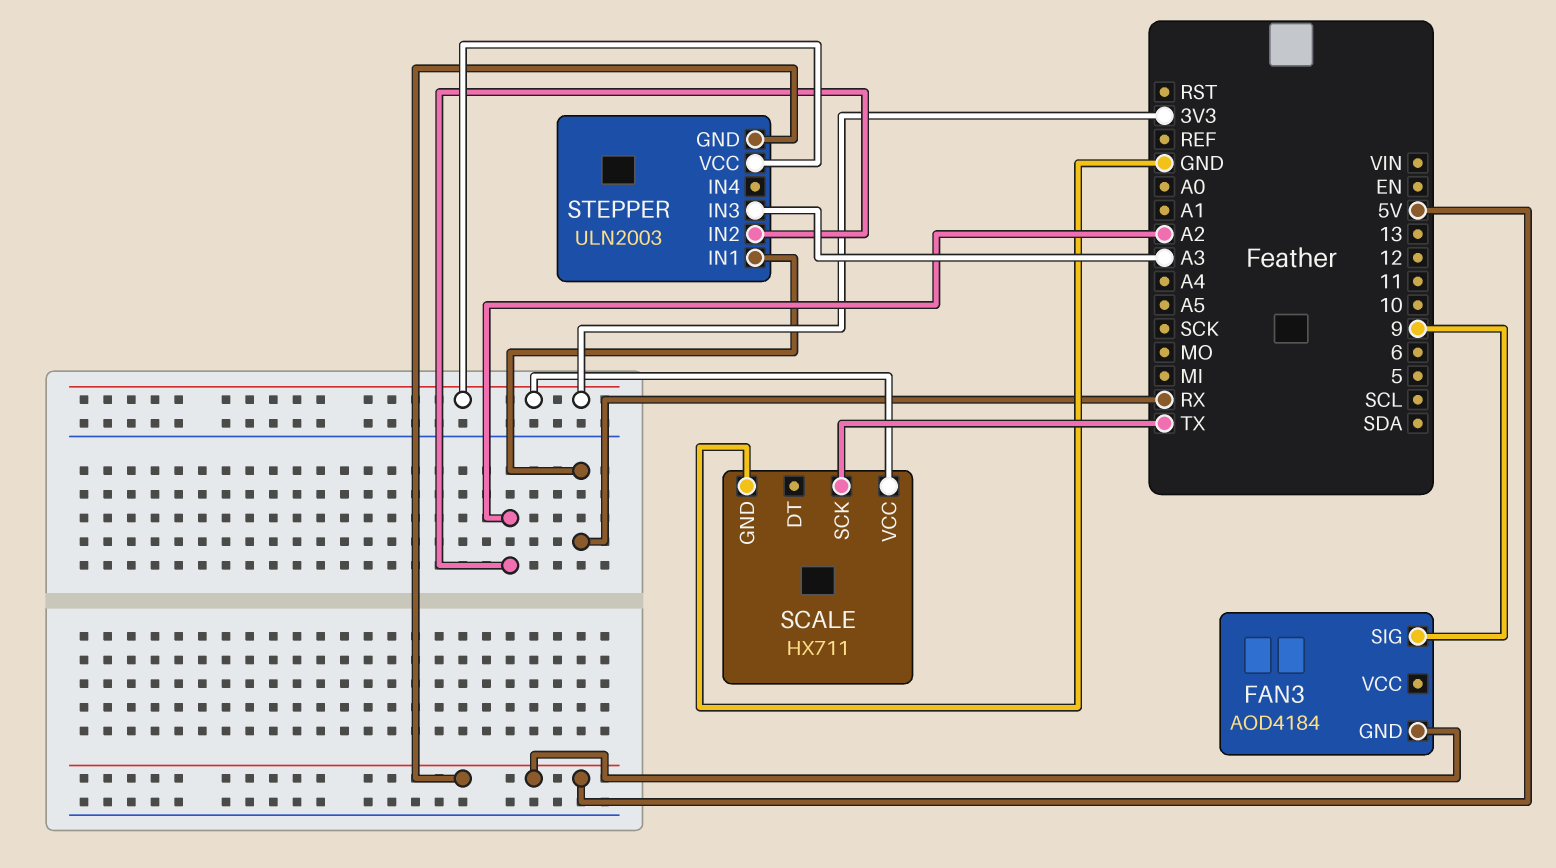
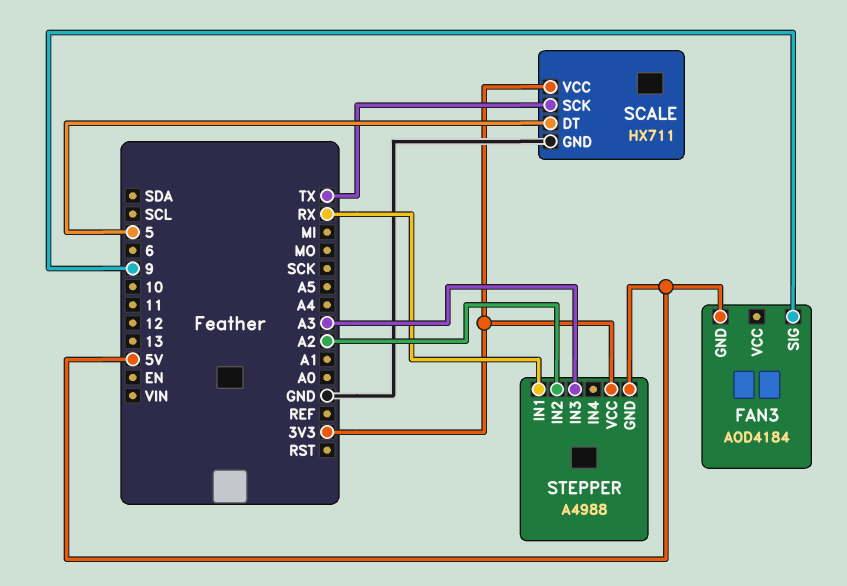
SCALE pin DT: none -> 5
STEPPER: ULN2003 -> A4988

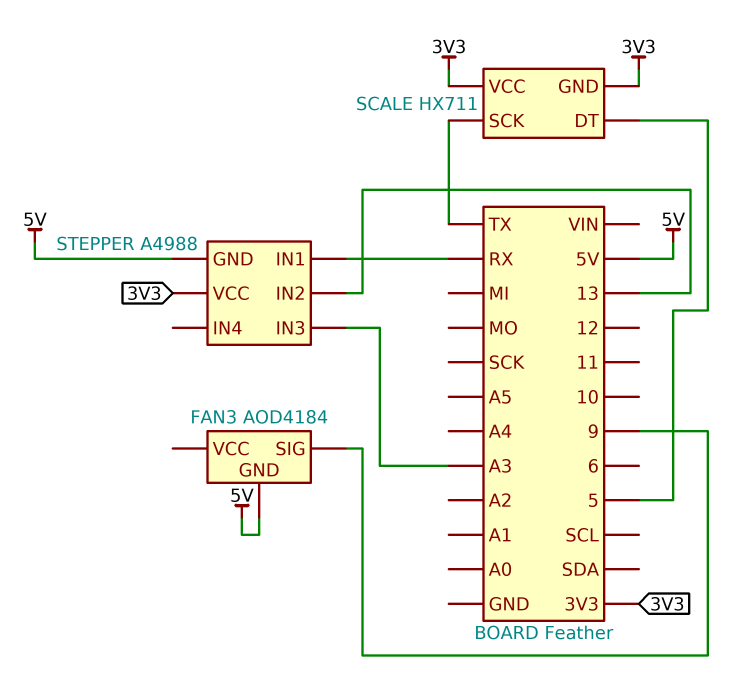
SCALE pin GND: GND -> 3V3
STEPPER pin IN2: A2 -> 13

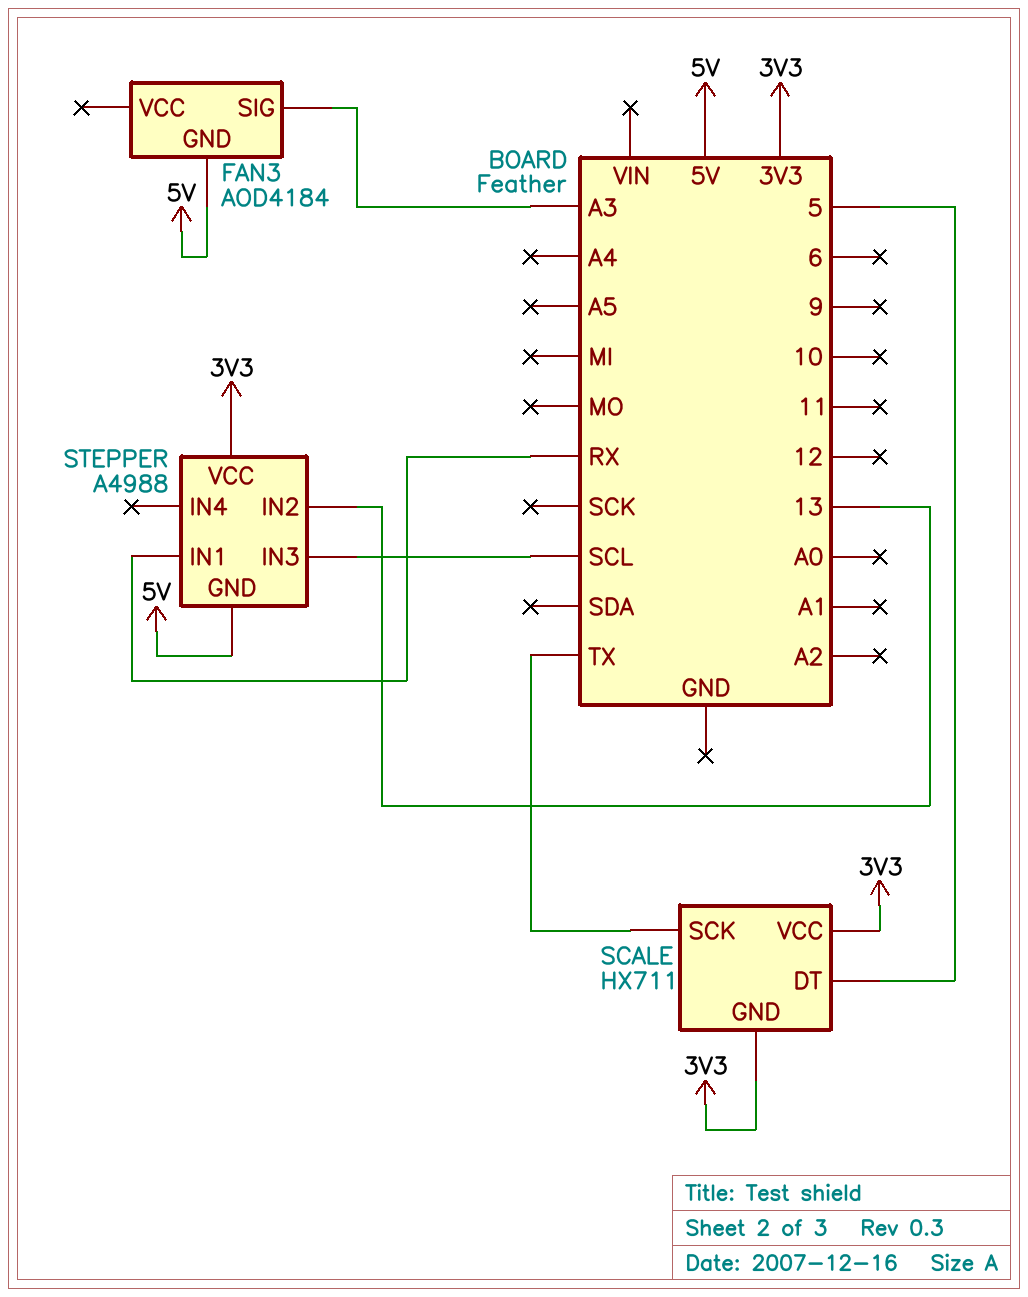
FAN3 pin SIG: 9 -> A3
STEPPER pin IN3: A3 -> SCL

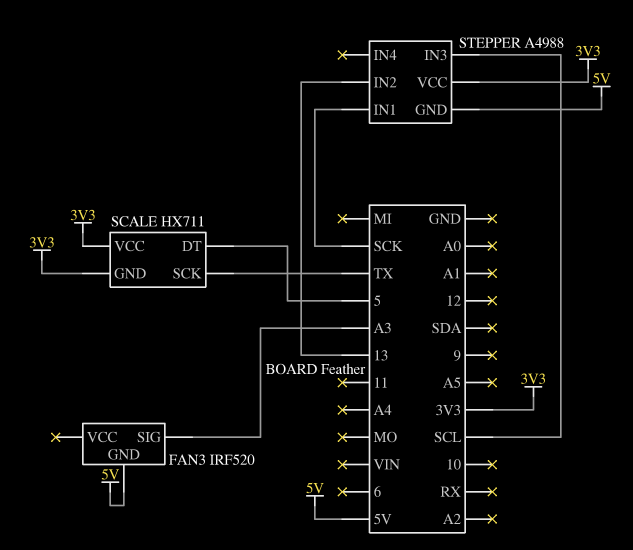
FAN3: AOD4184 -> IRF520
STEPPER pin IN1: RX -> SCK

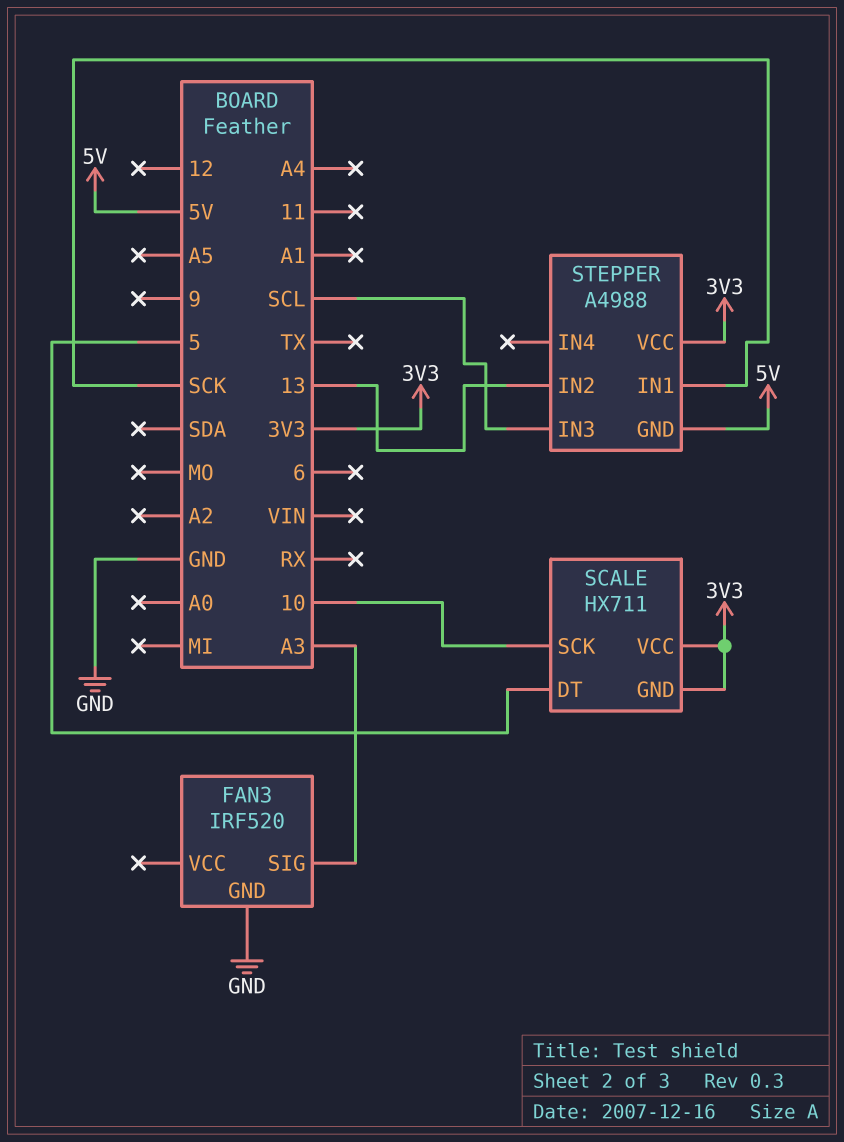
FAN3 pin GND: 5V -> GND
SCALE pin SCK: TX -> 10

